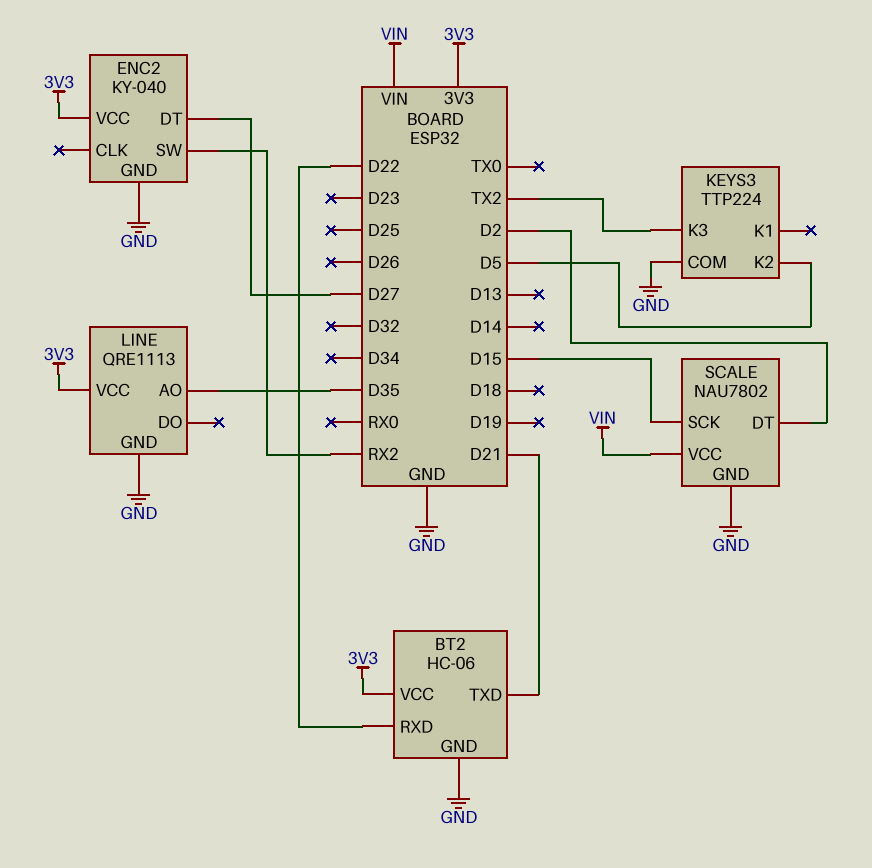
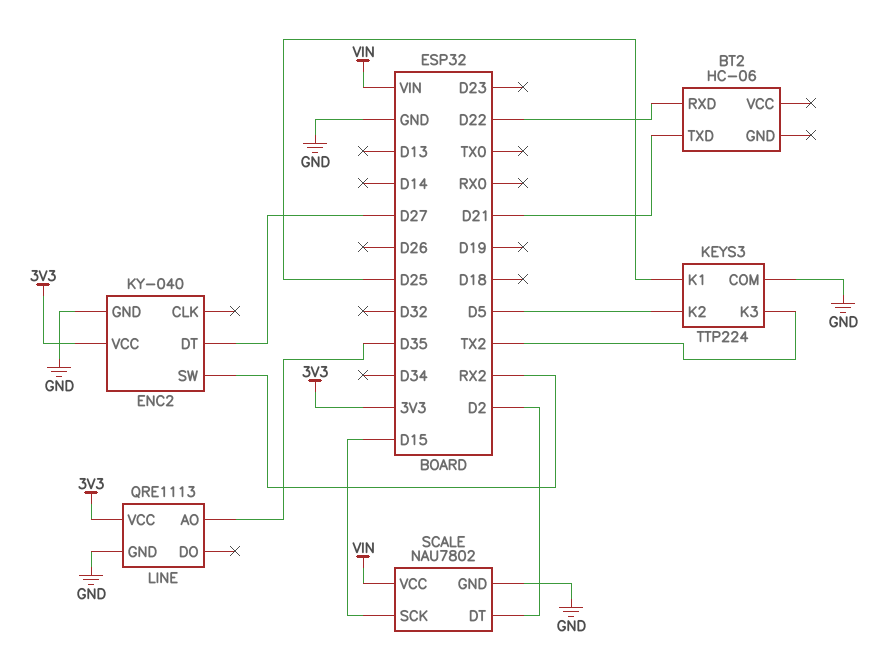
BT2 pin GND: GND -> none
BT2 pin VCC: 3V3 -> none
KEYS3 pin K1: none -> D25

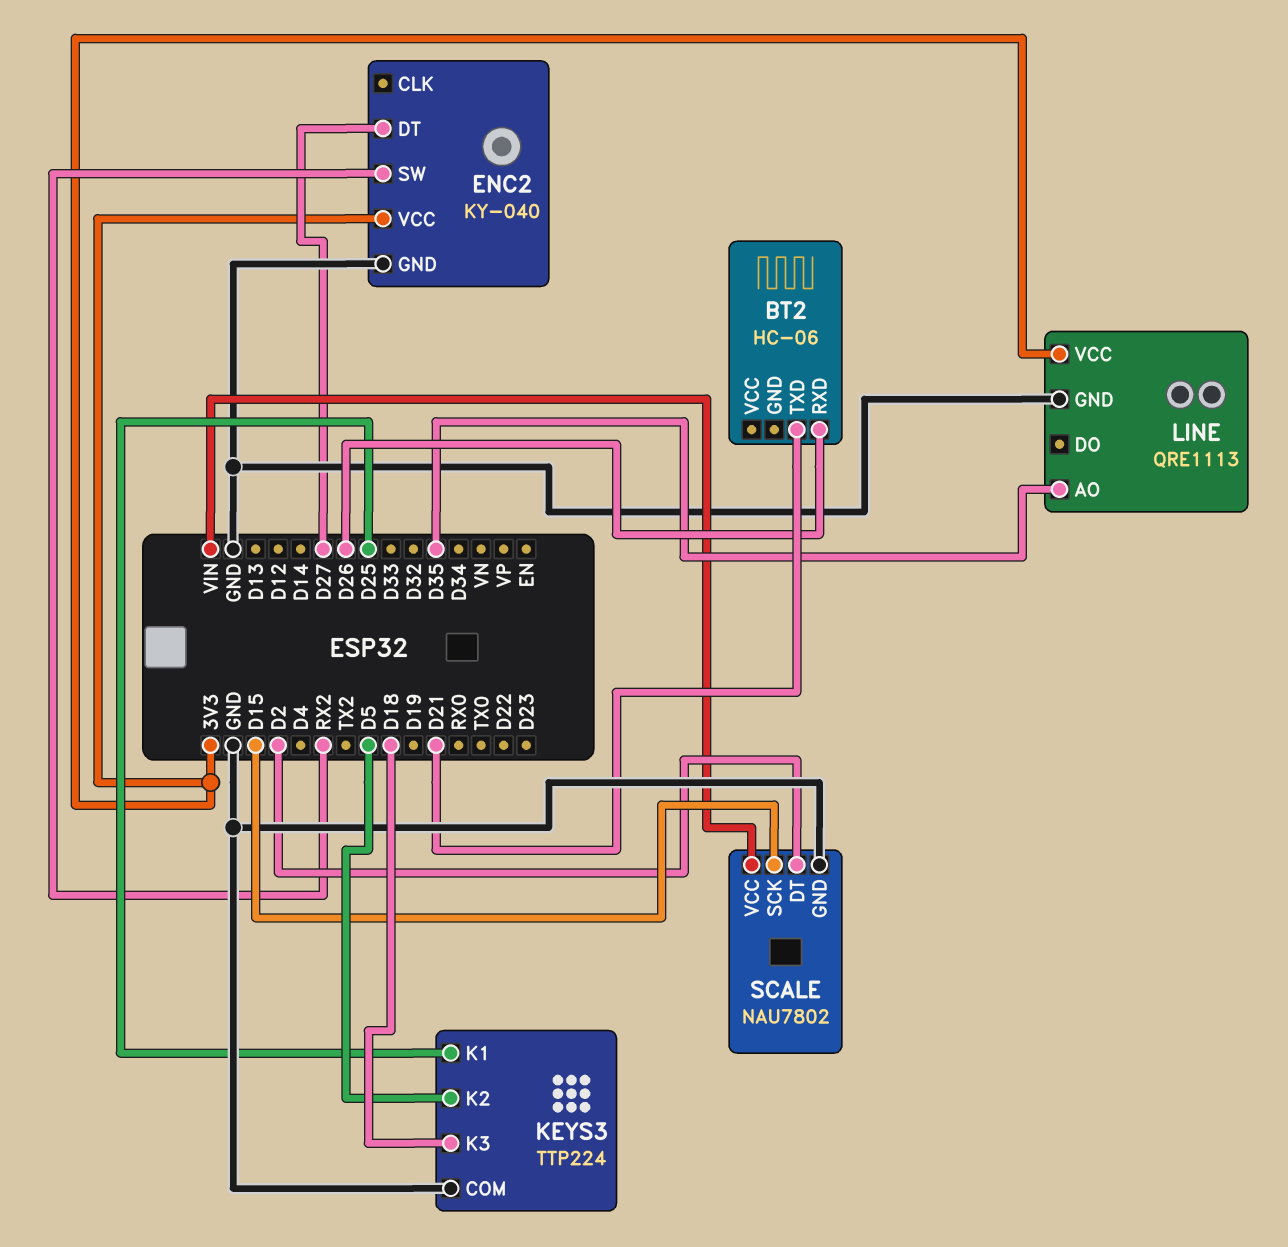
BT2 pin RXD: D22 -> D26
KEYS3 pin K3: TX2 -> D18

